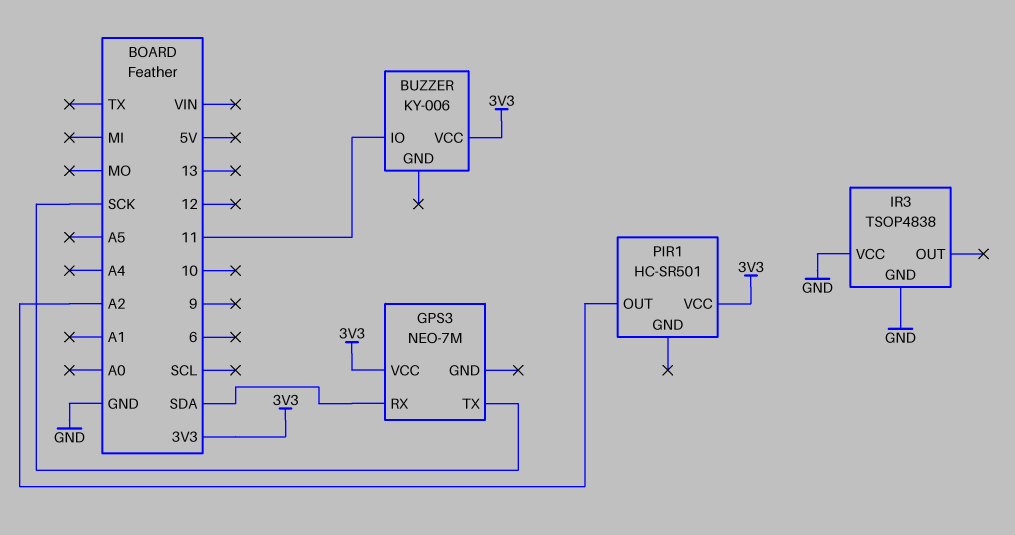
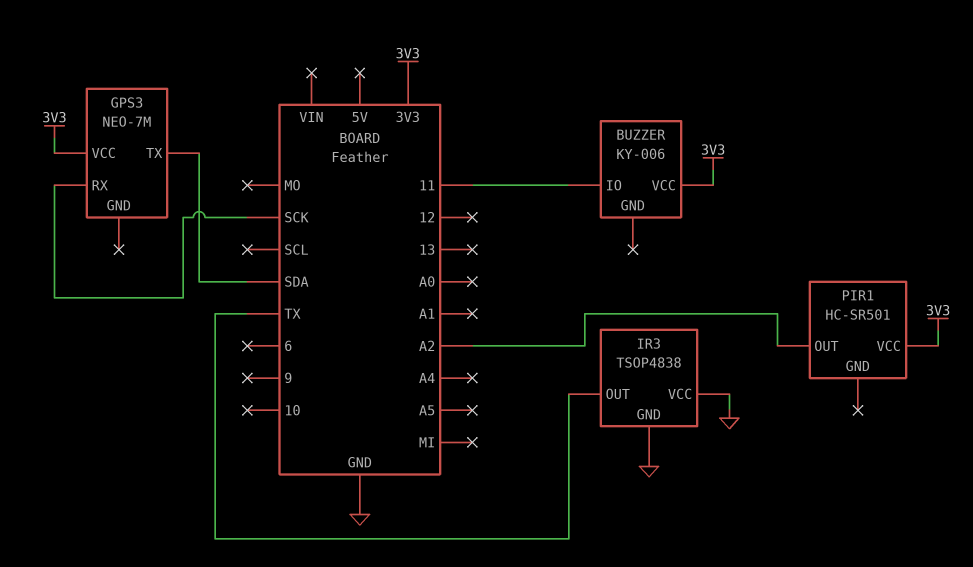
GPS3 pin RX: SDA -> SCK
GPS3 pin TX: SCK -> SDA
IR3 pin OUT: none -> TX

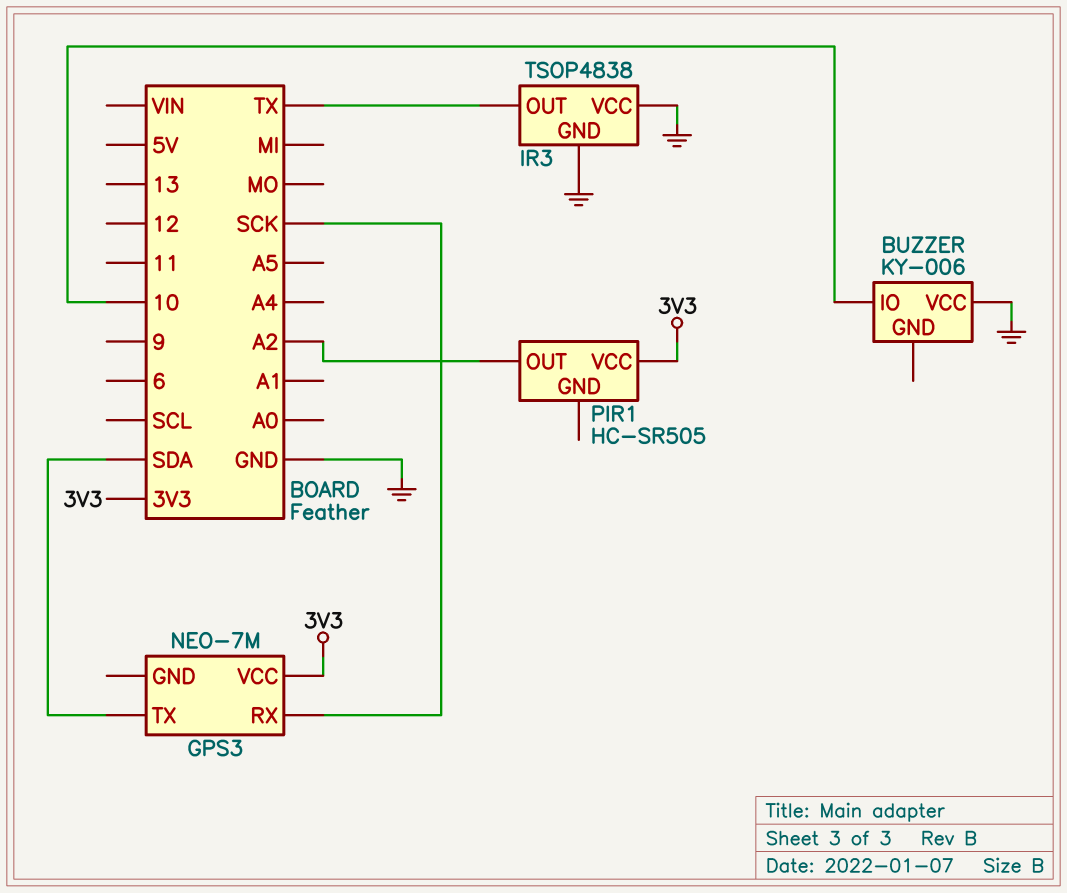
BUZZER pin IO: 11 -> 10
BUZZER pin VCC: 3V3 -> GND
PIR1: HC-SR501 -> HC-SR505

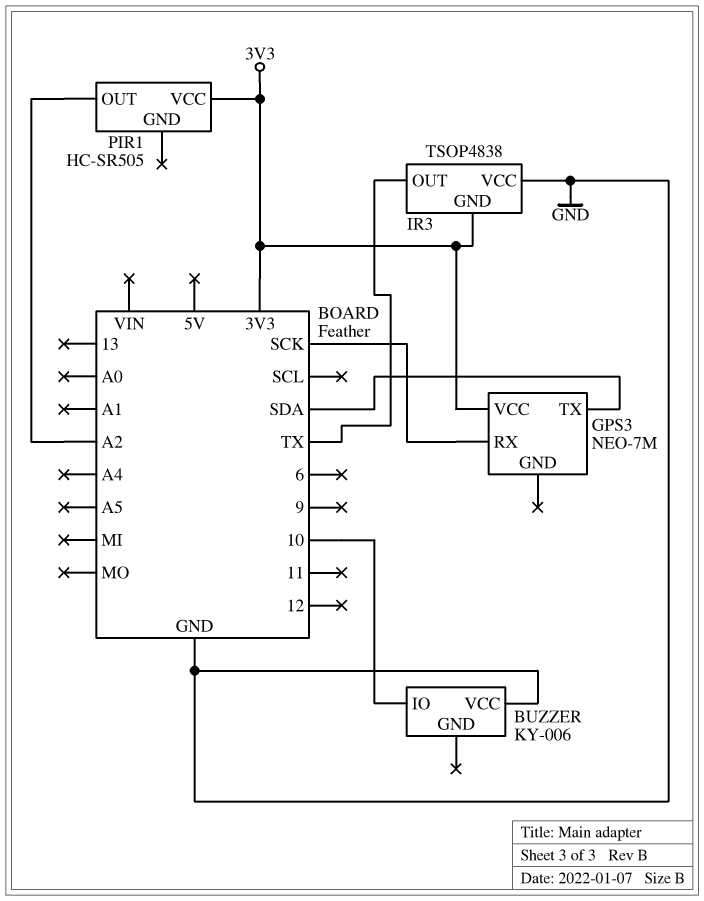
IR3 pin GND: GND -> 3V3

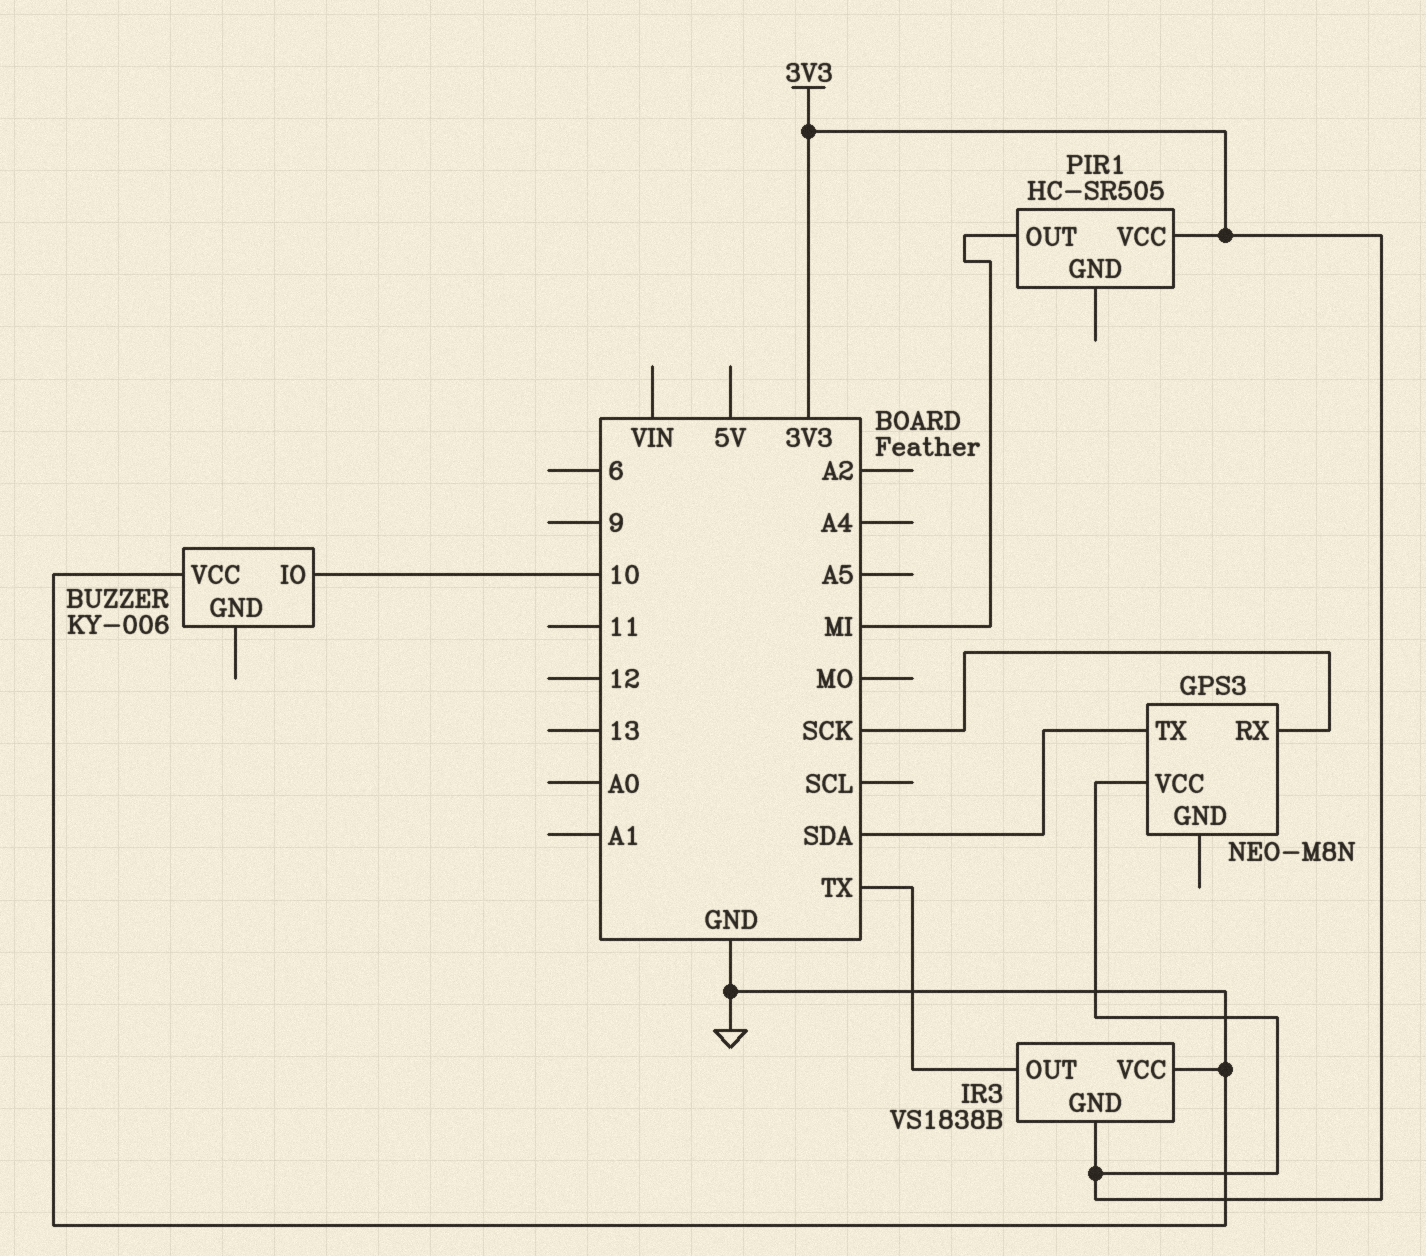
GPS3: NEO-7M -> NEO-M8N
IR3: TSOP4838 -> VS1838B
PIR1 pin OUT: A2 -> MI

